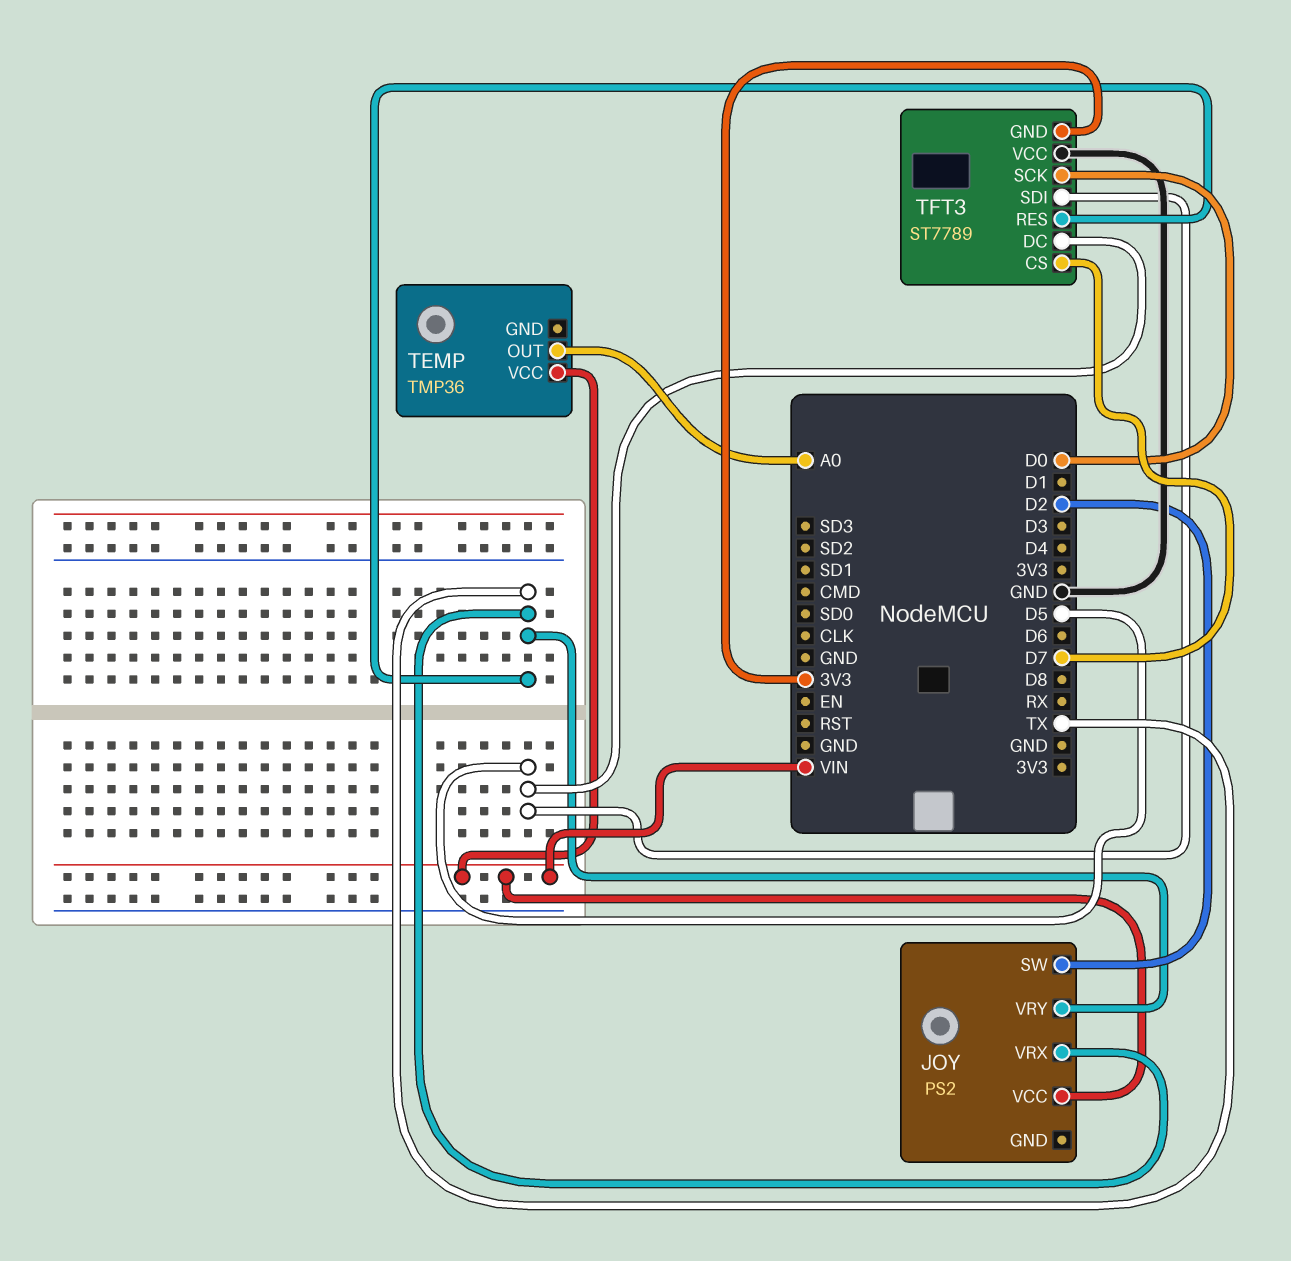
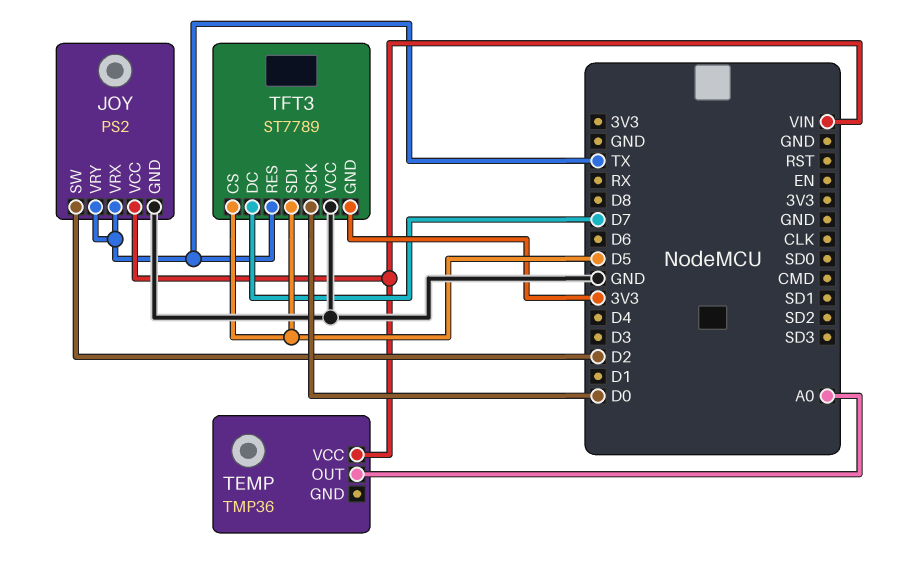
JOY pin GND: none -> GND
TFT3 pin CS: D7 -> D5
TFT3 pin DC: D5 -> D7

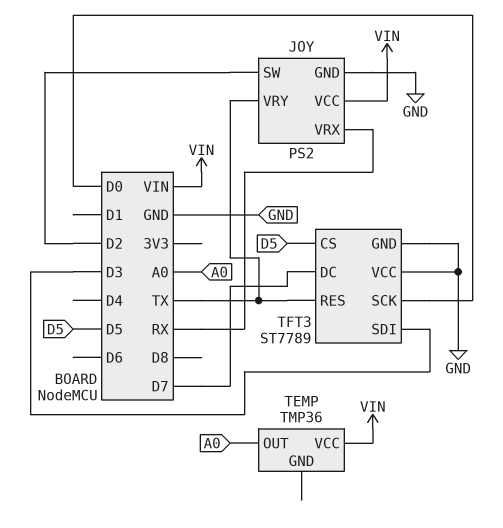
JOY pin VRX: TX -> RX
TFT3 pin GND: 3V3 -> GND
TFT3 pin SDI: D5 -> D3

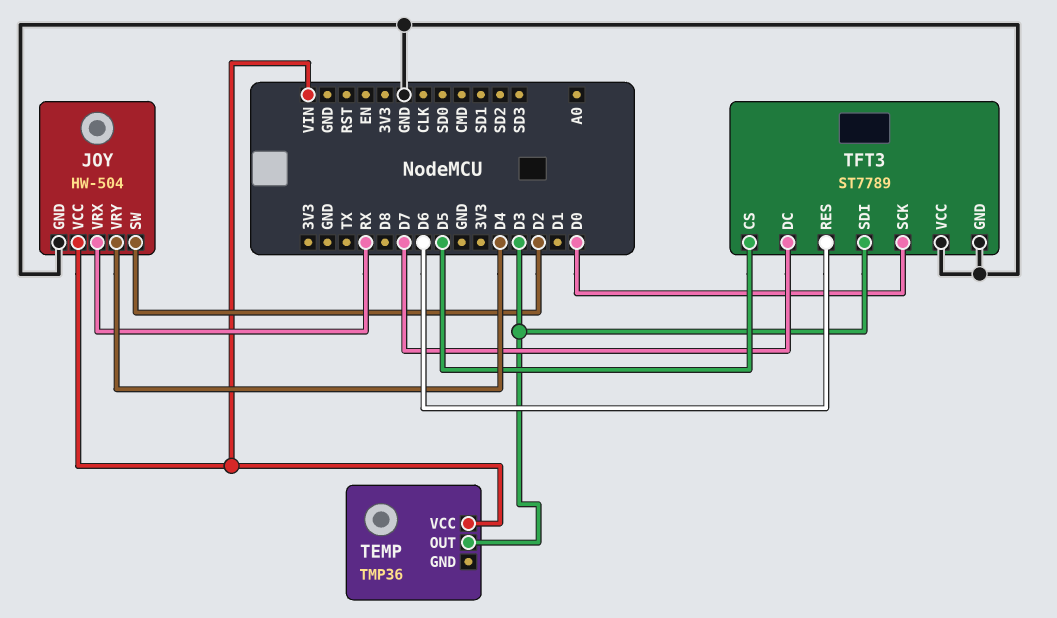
JOY: PS2 -> HW-504
JOY pin VRY: TX -> D4
TEMP pin OUT: A0 -> D3
TFT3 pin RES: TX -> D6

